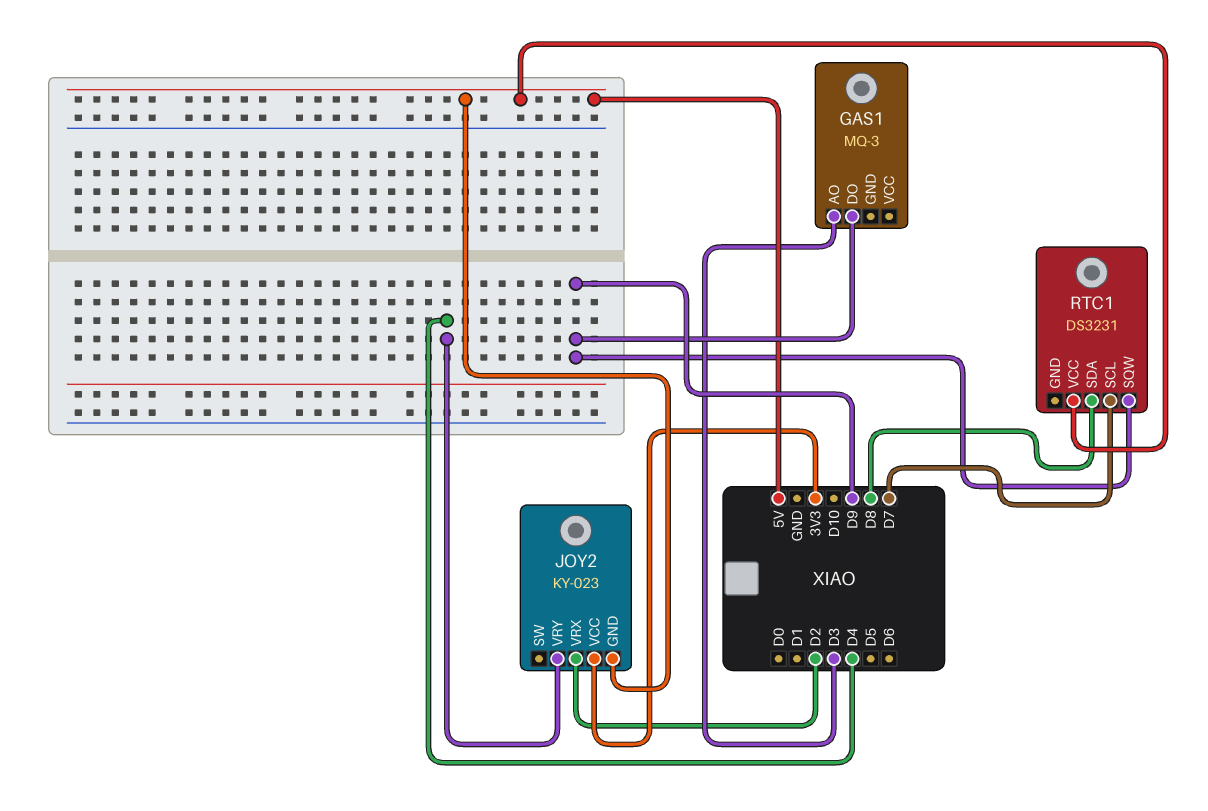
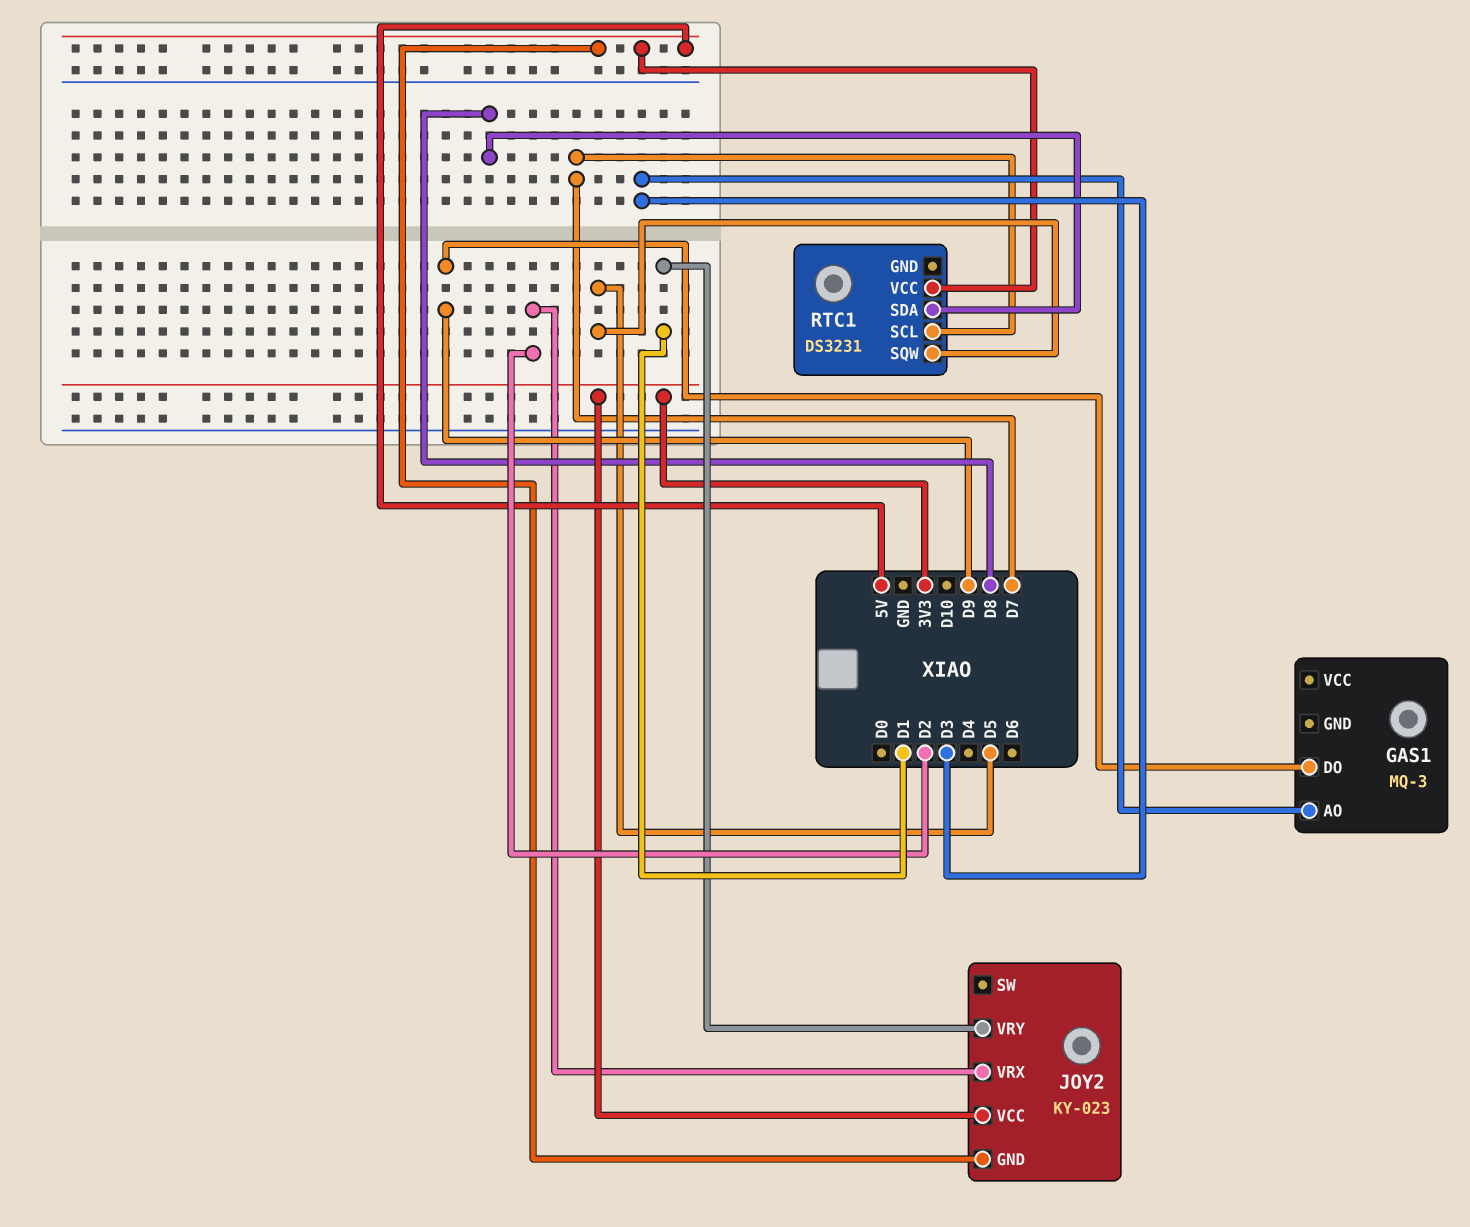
JOY2 pin VRY: D4 -> D1
RTC1 pin SQW: D9 -> D5

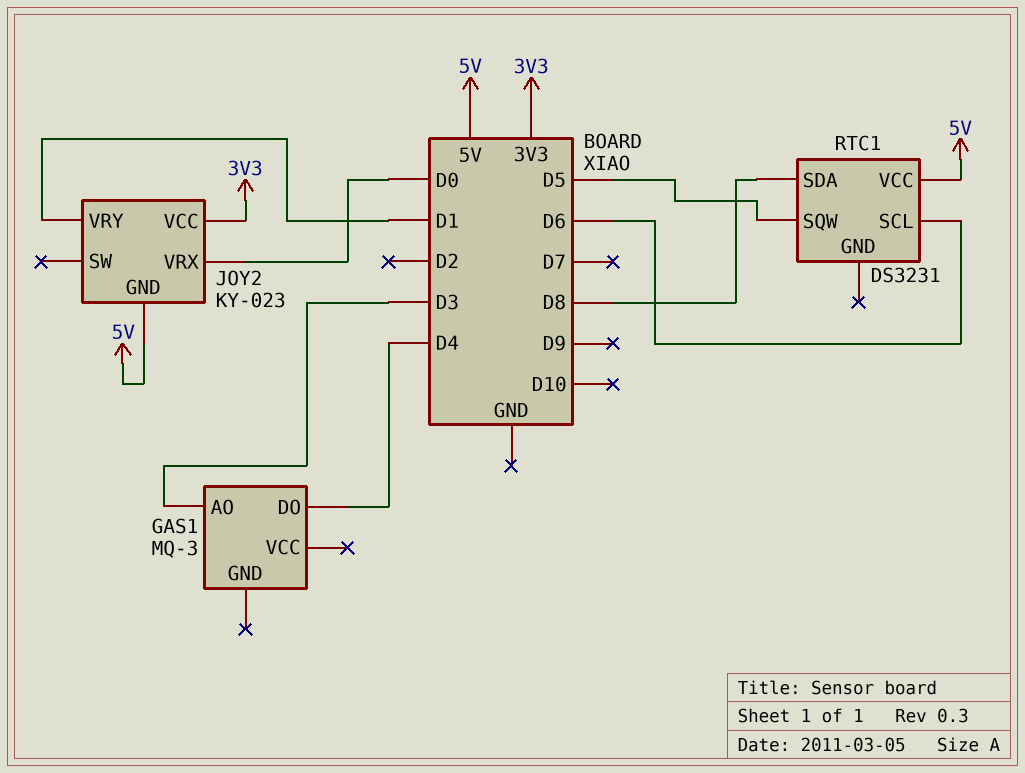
GAS1 pin DO: D9 -> D4
JOY2 pin VRX: D2 -> D0
RTC1 pin SCL: D7 -> D6

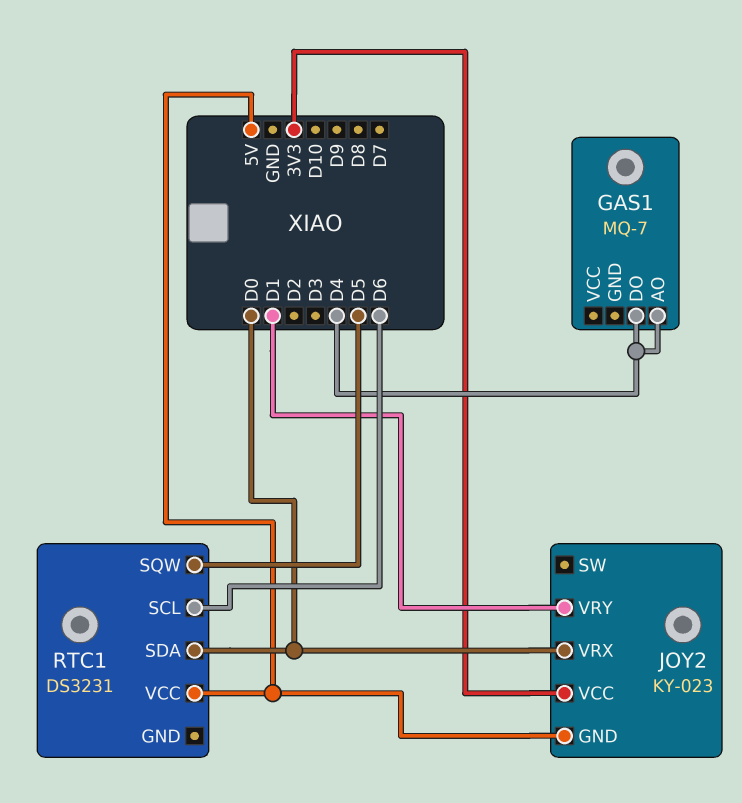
GAS1: MQ-3 -> MQ-7
GAS1 pin AO: D3 -> D4
RTC1 pin SDA: D8 -> D0

